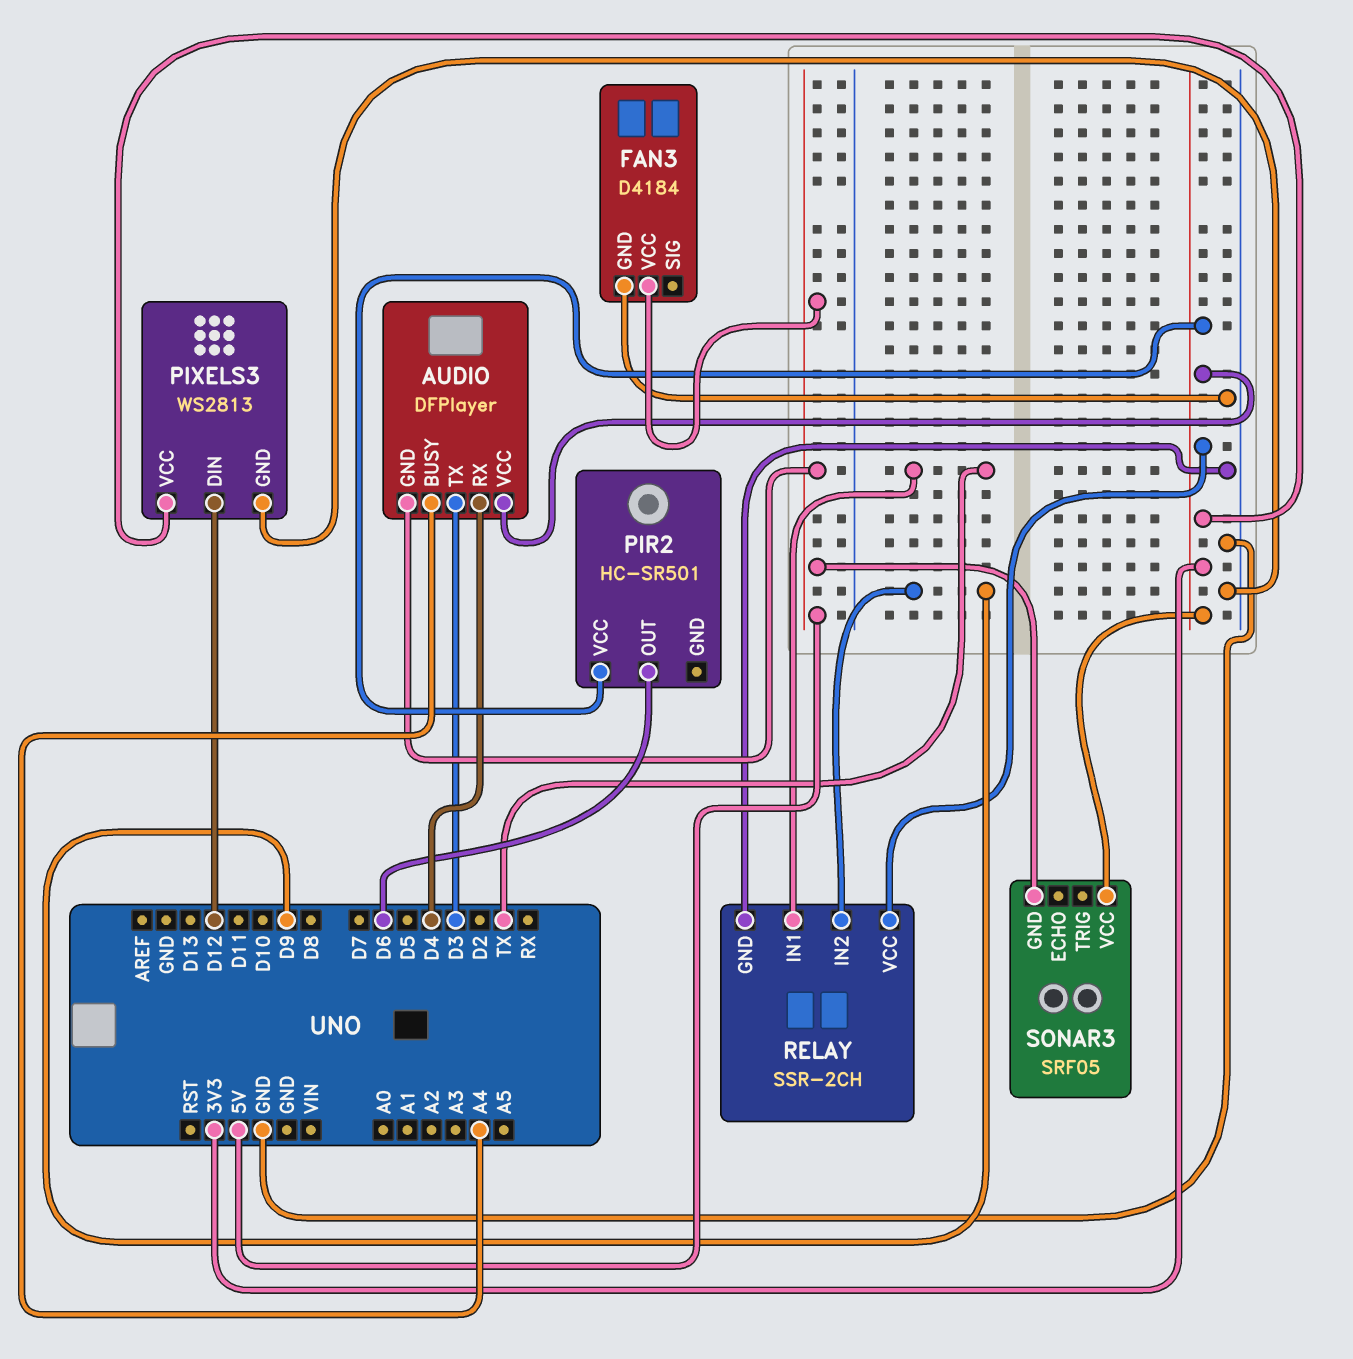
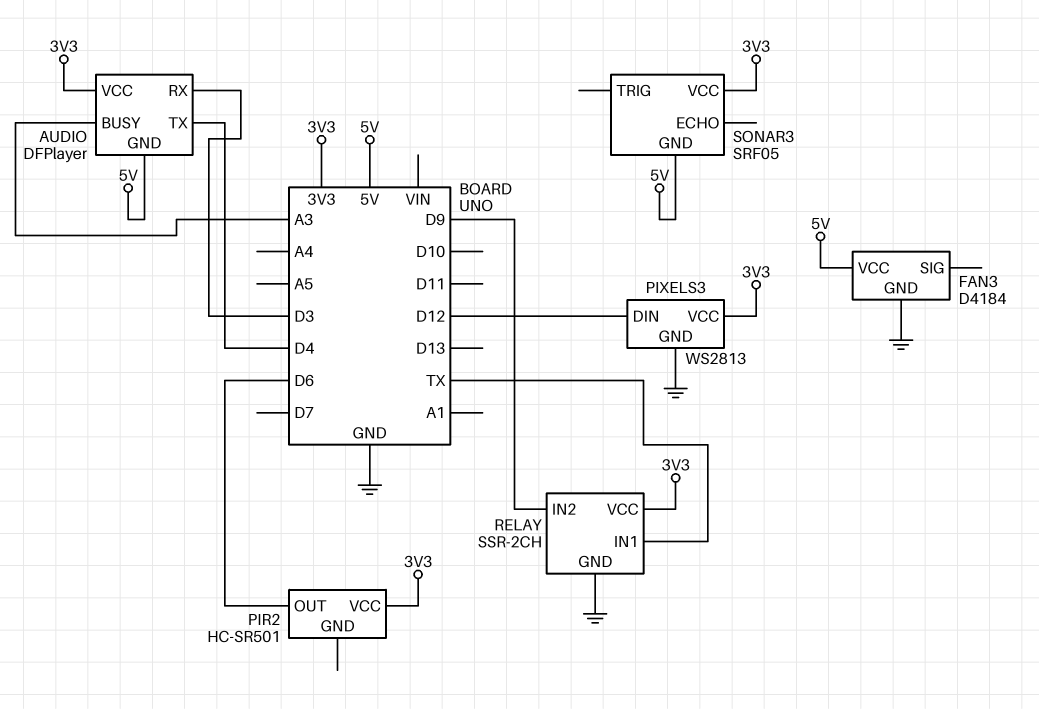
AUDIO pin BUSY: A4 -> A3
AUDIO pin RX: D4 -> D3
AUDIO pin TX: D3 -> D4

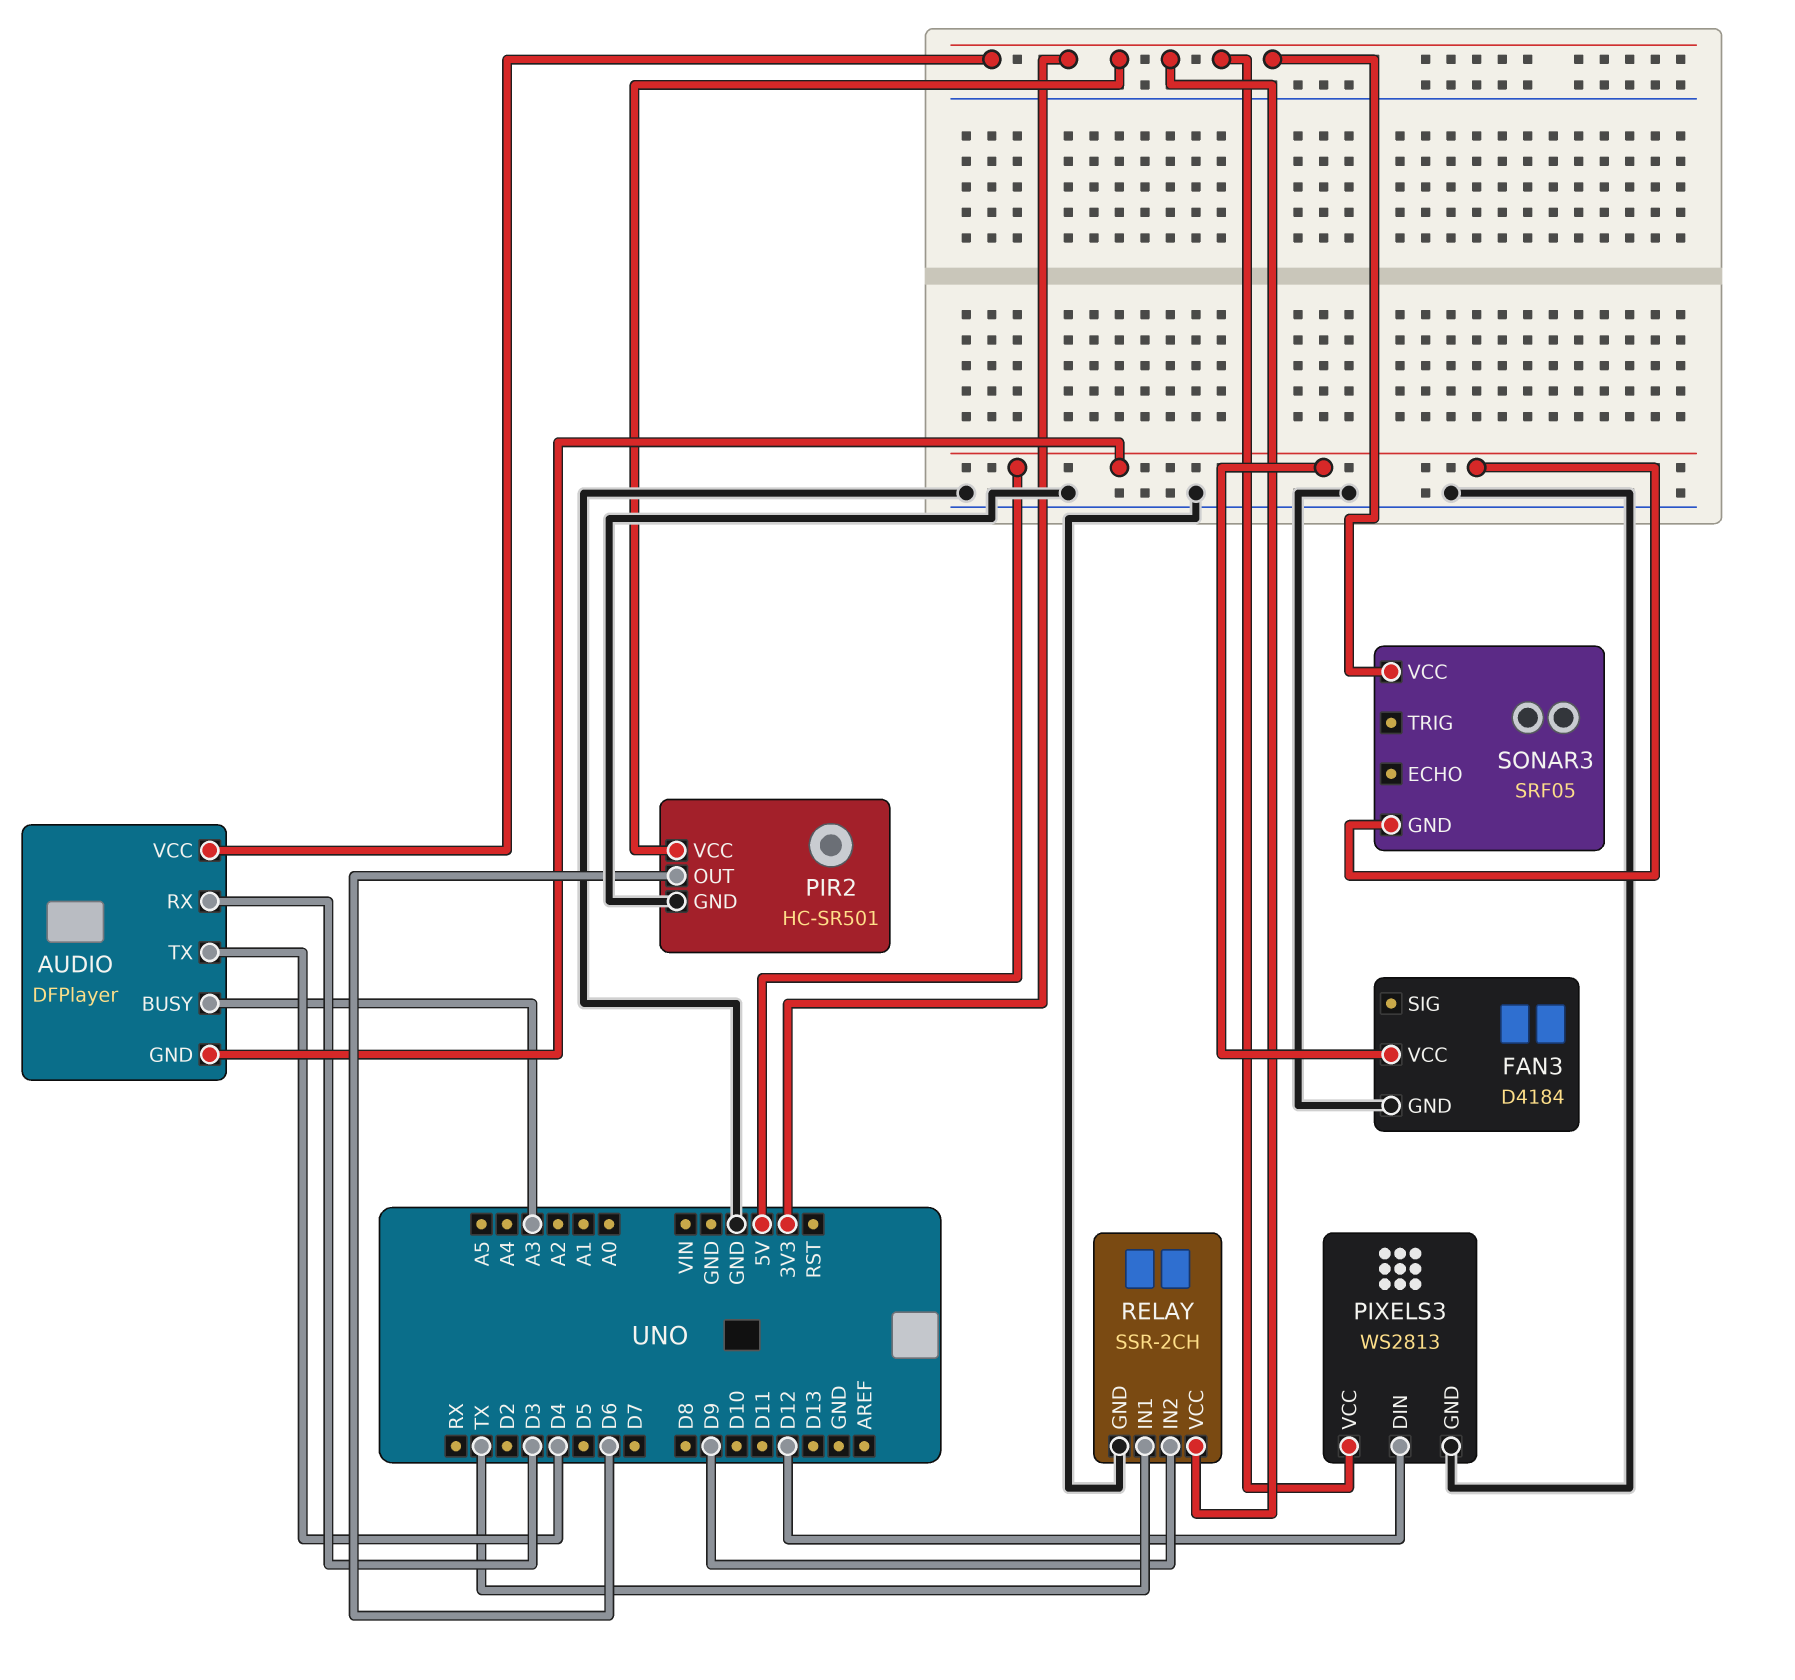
PIR2 pin GND: none -> GND

